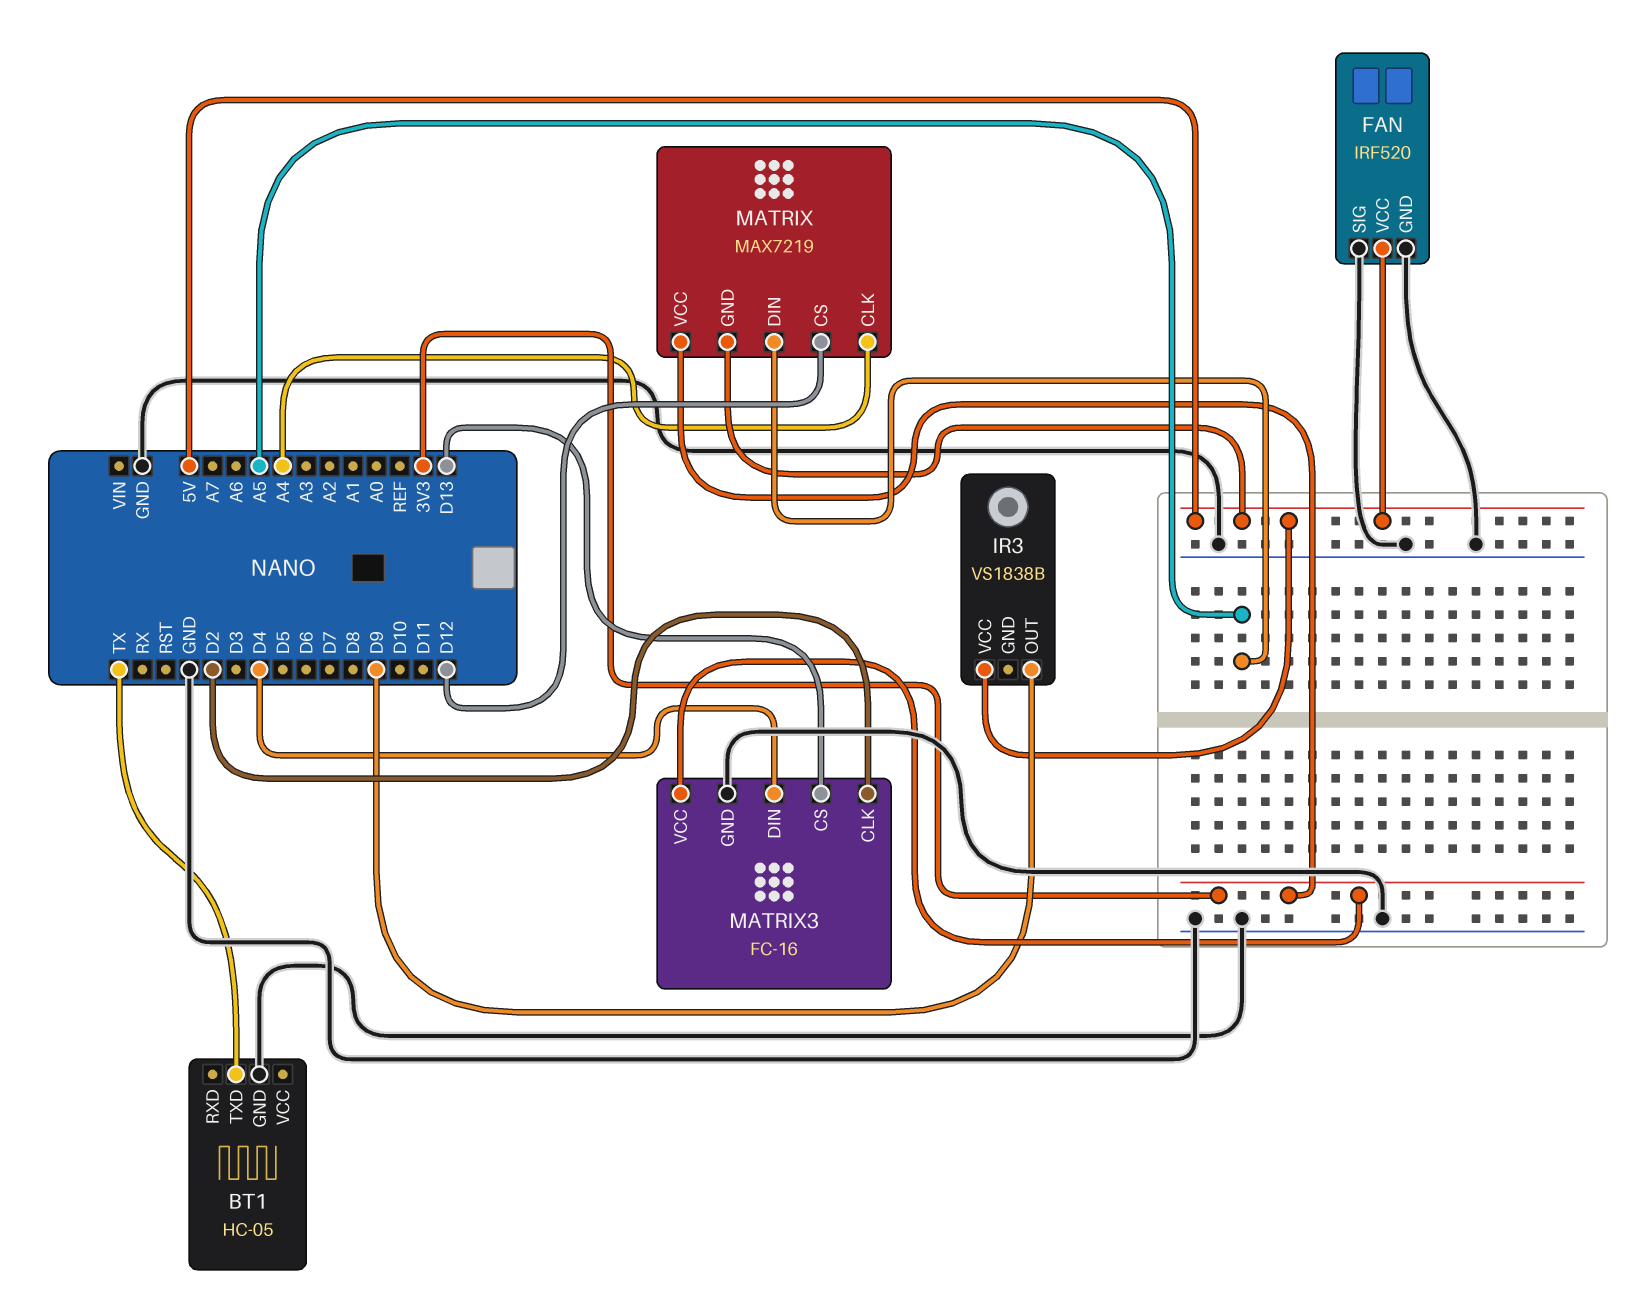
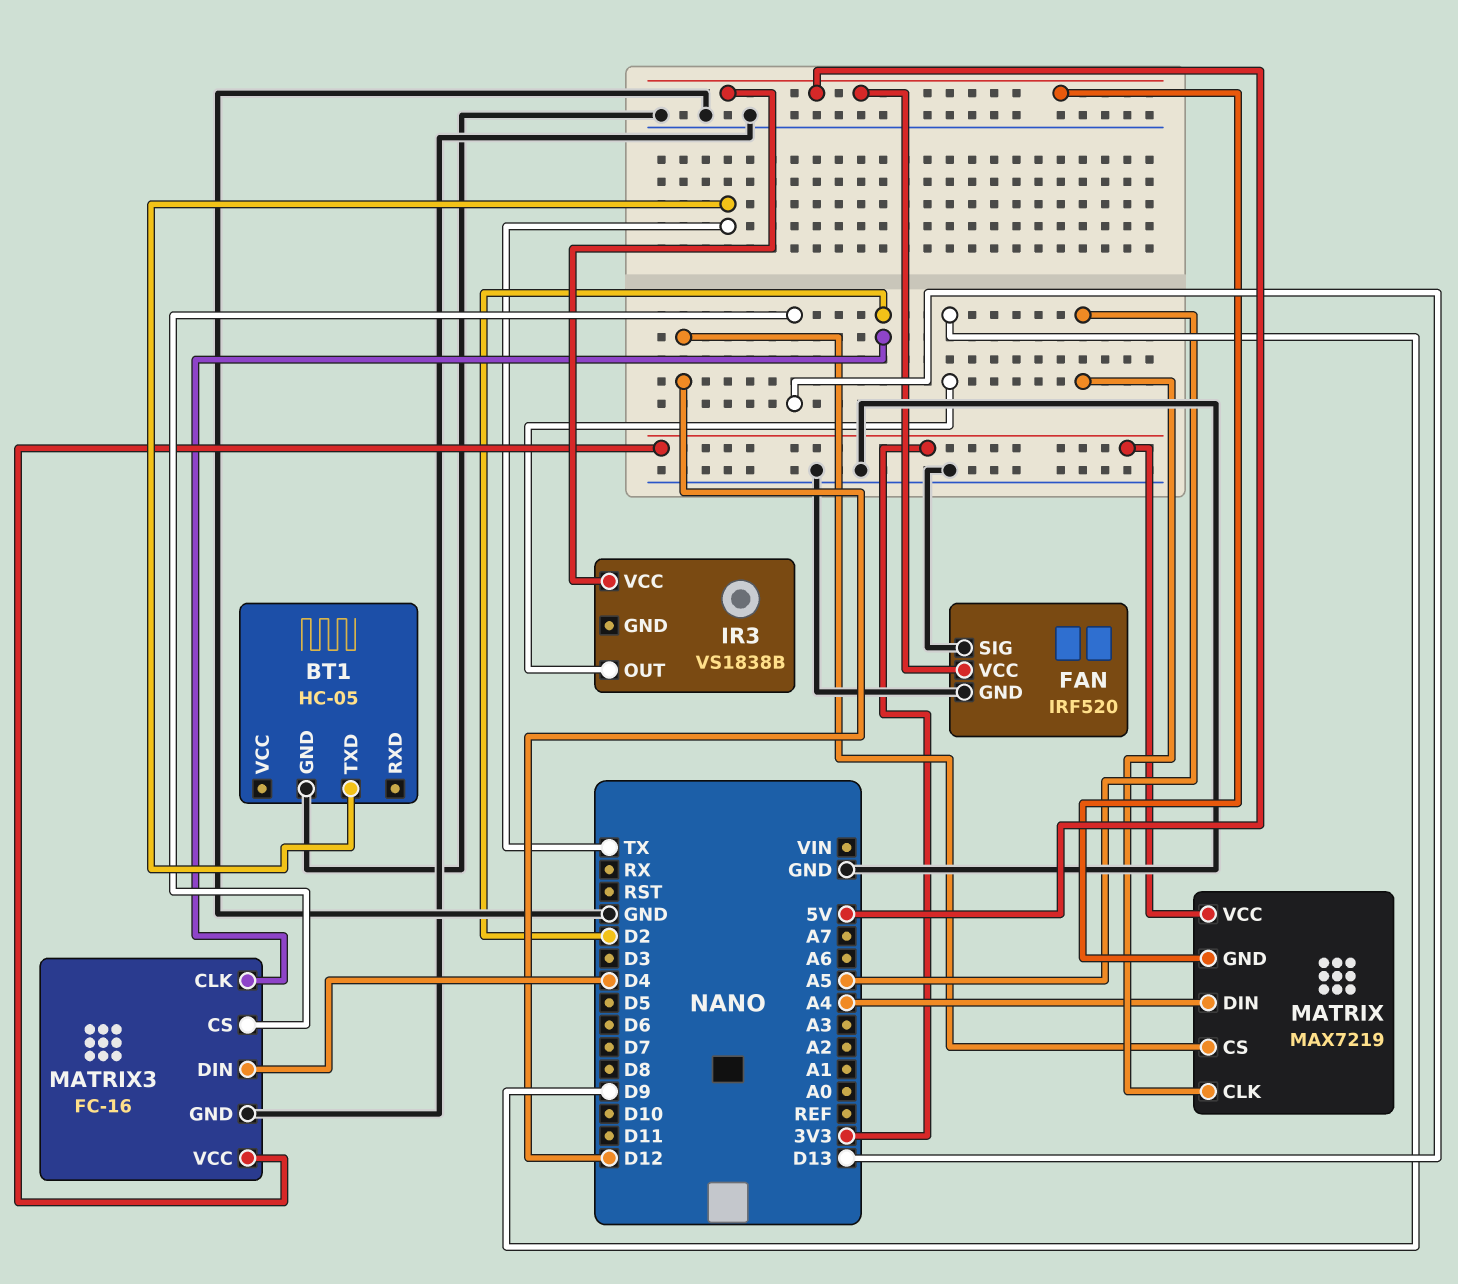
MATRIX pin CLK: A4 -> A5
MATRIX pin DIN: A5 -> A4

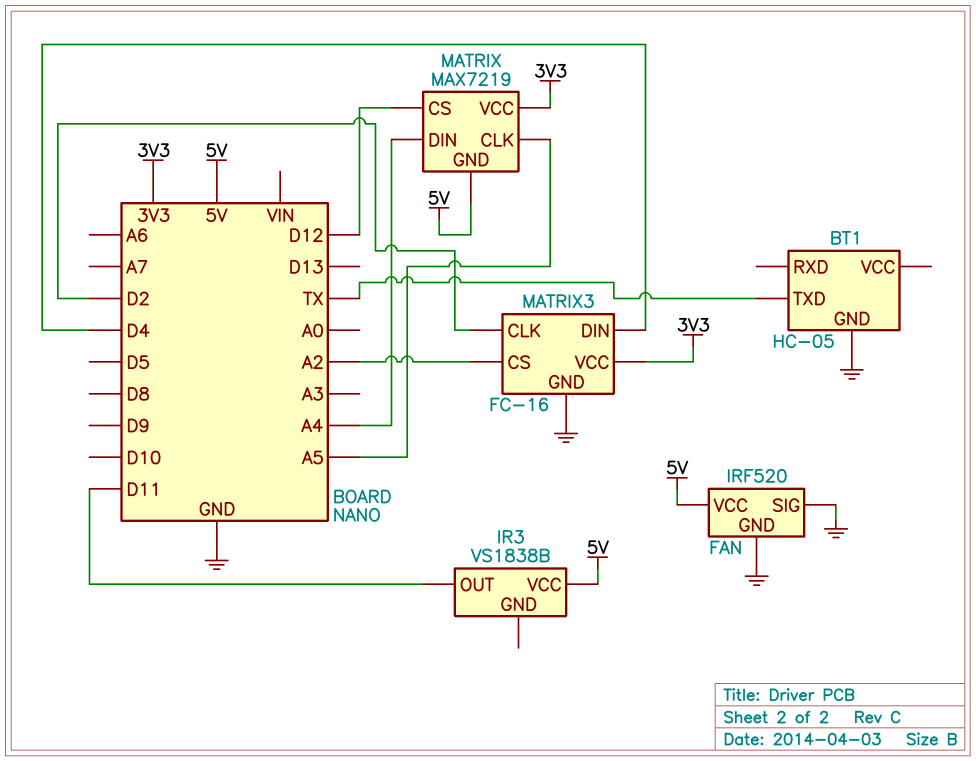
IR3 pin OUT: D9 -> D11
MATRIX3 pin CS: D13 -> A2

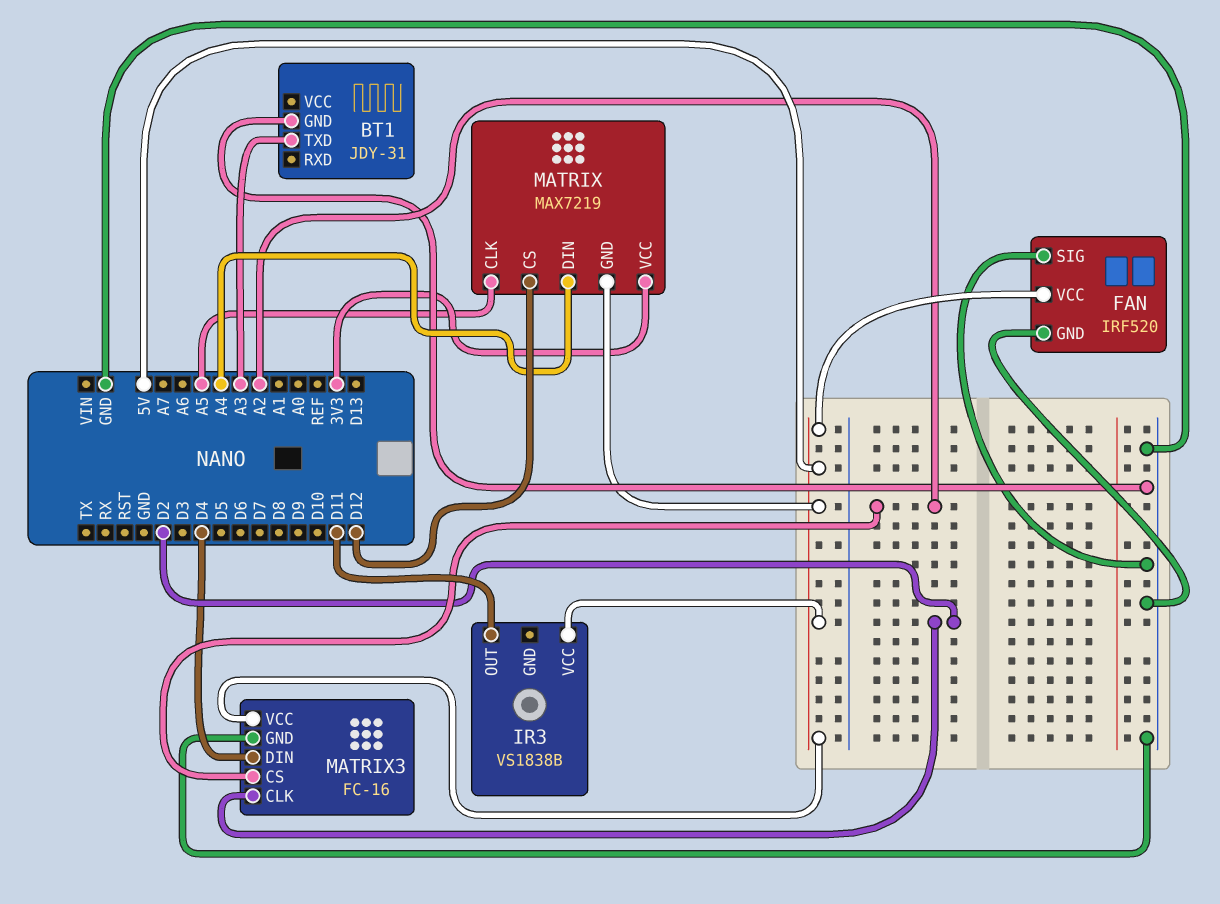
BT1: HC-05 -> JDY-31
BT1 pin TXD: TX -> A3
MATRIX3 pin VCC: 3V3 -> 5V

